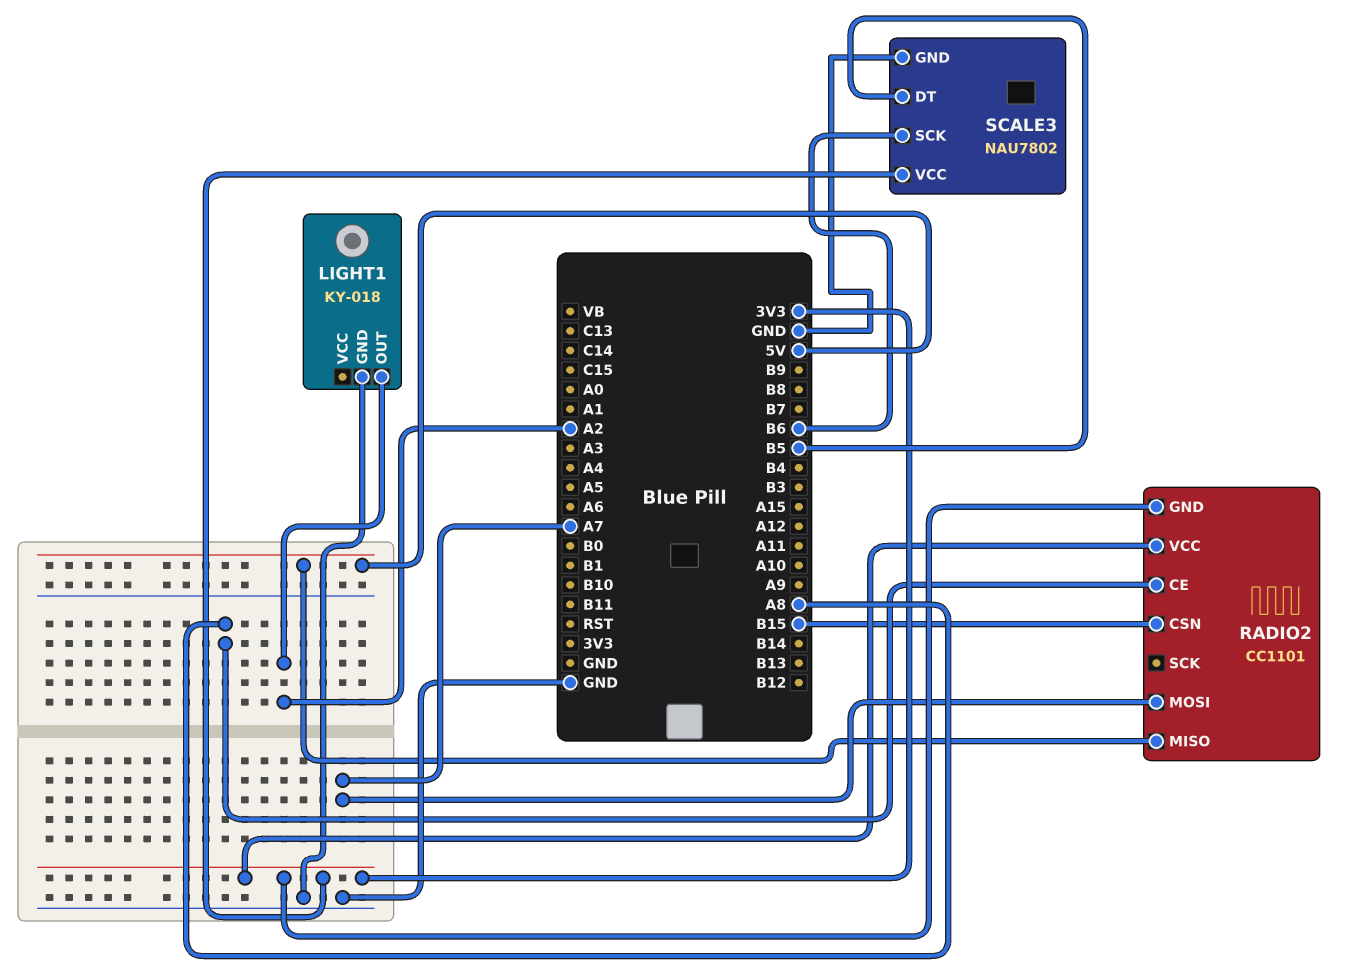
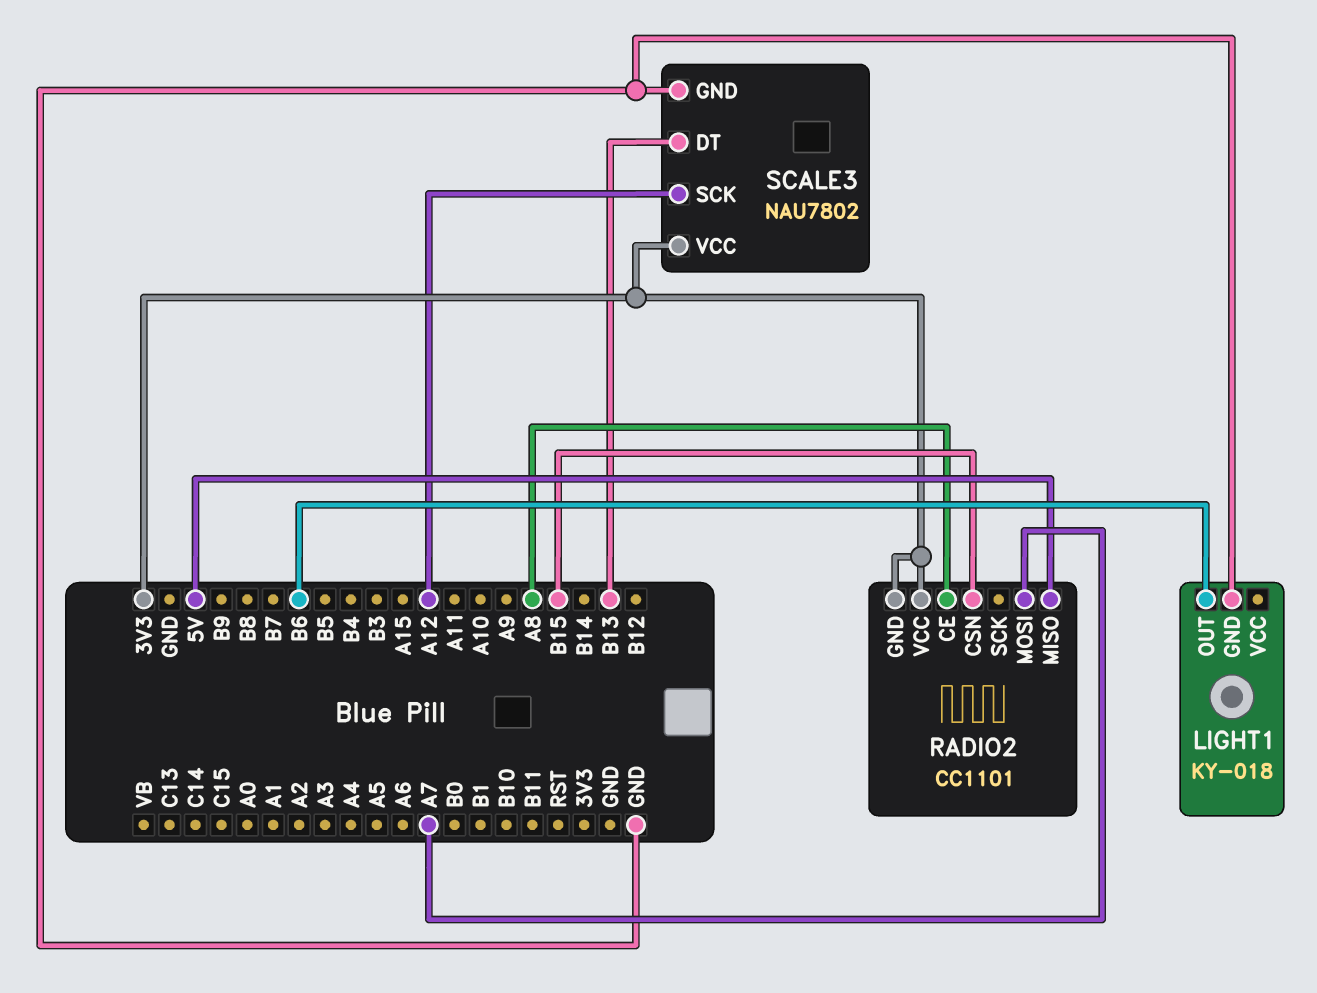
LIGHT1 pin OUT: A2 -> B6
SCALE3 pin DT: B5 -> B13
SCALE3 pin SCK: B6 -> A12

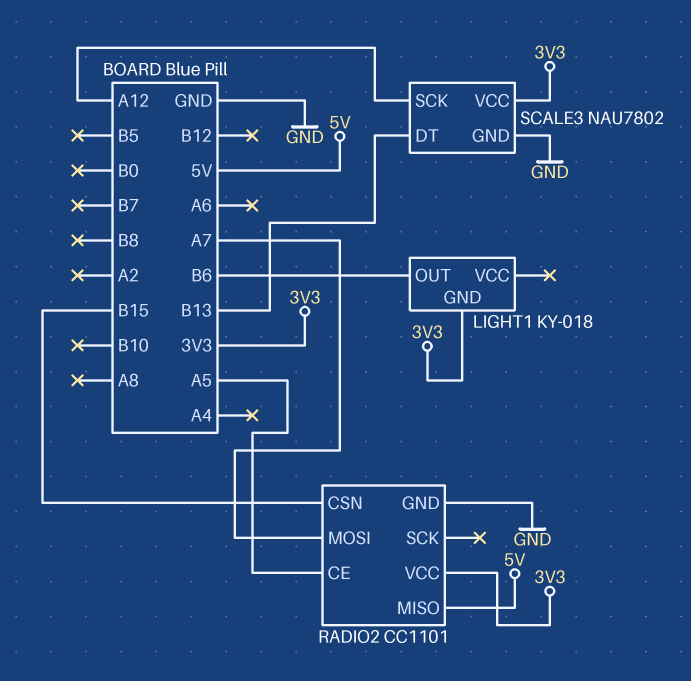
LIGHT1 pin GND: GND -> 3V3
RADIO2 pin CE: A8 -> A5
RADIO2 pin GND: 3V3 -> GND

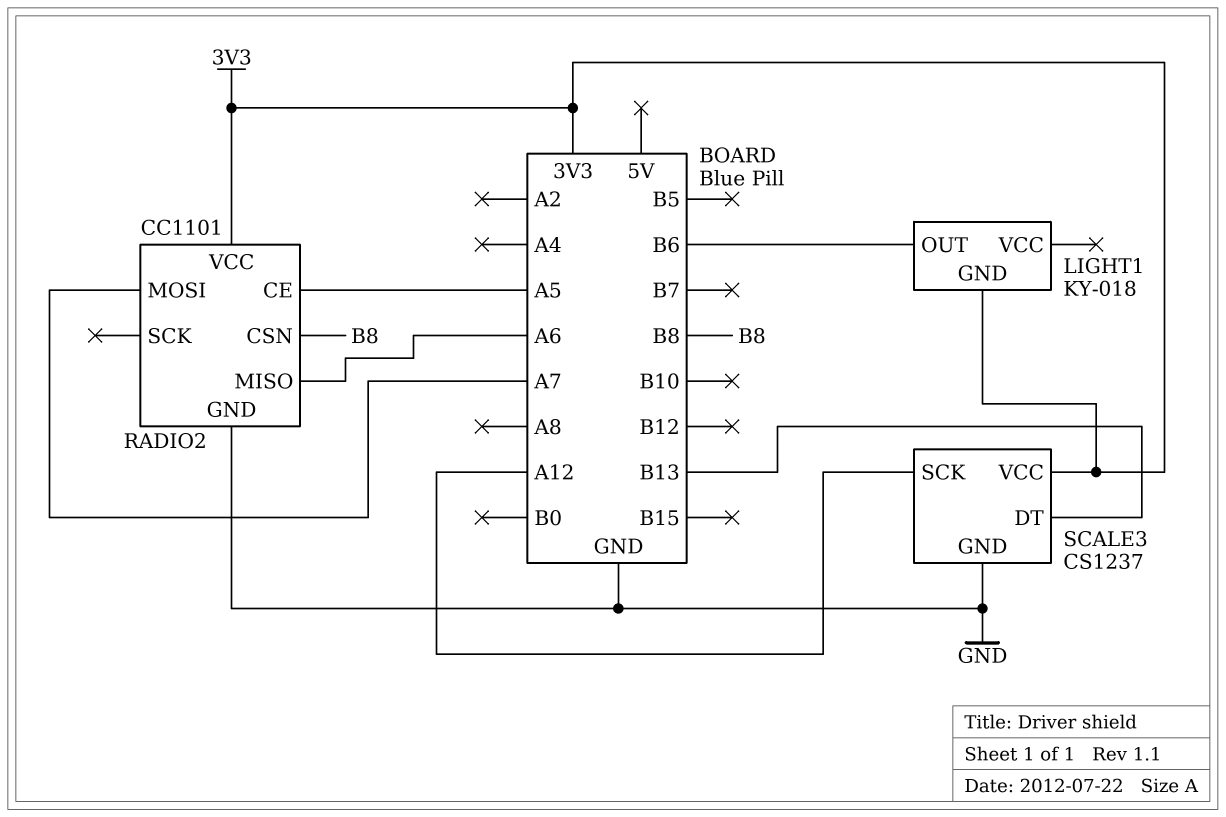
RADIO2 pin CSN: B15 -> B8
RADIO2 pin MISO: 5V -> A6
SCALE3: NAU7802 -> CS1237

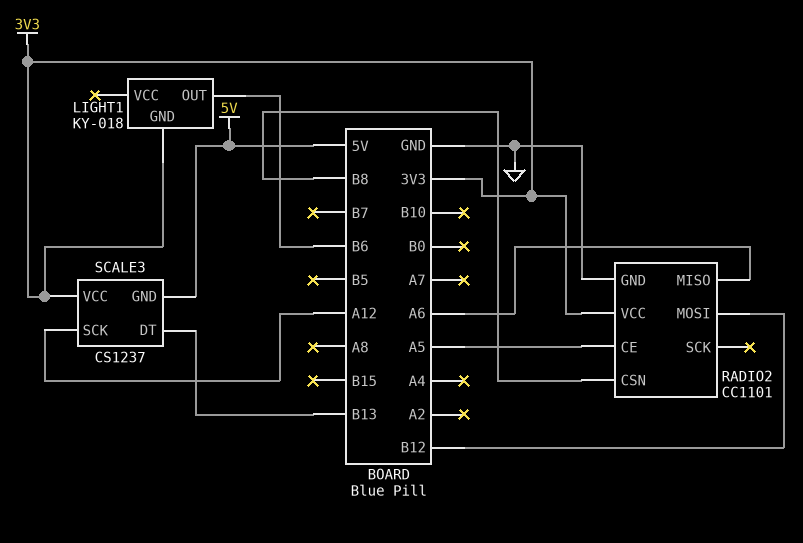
RADIO2 pin MOSI: A7 -> B12
SCALE3 pin GND: GND -> 5V

